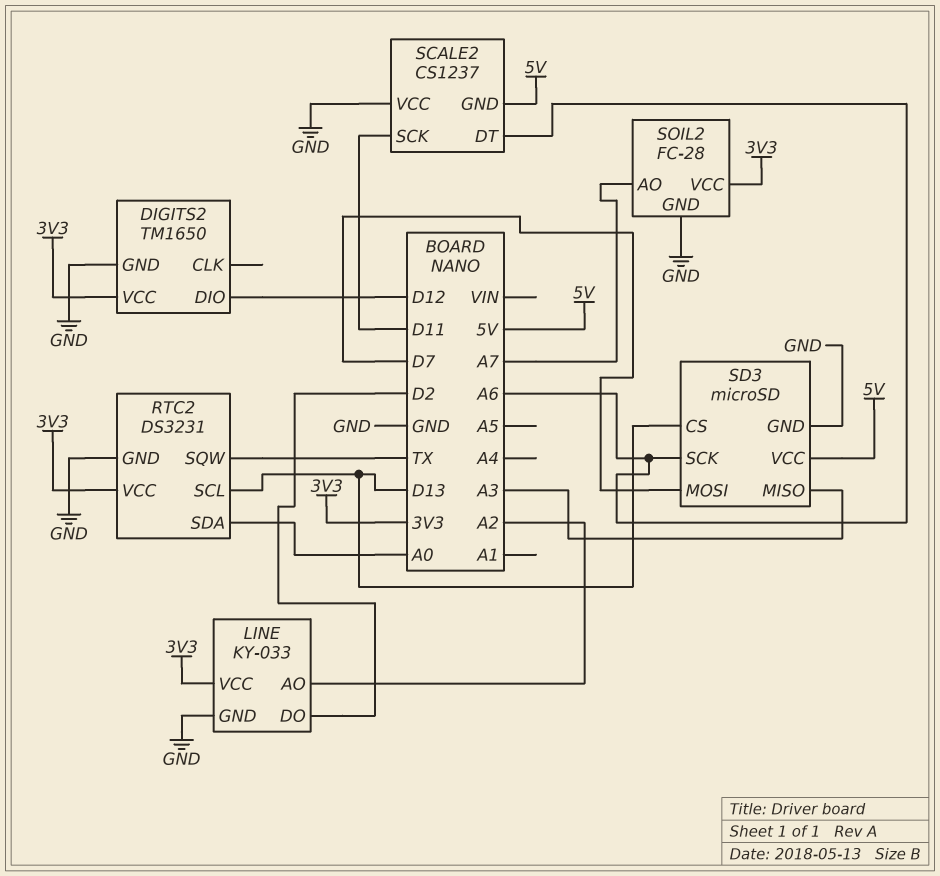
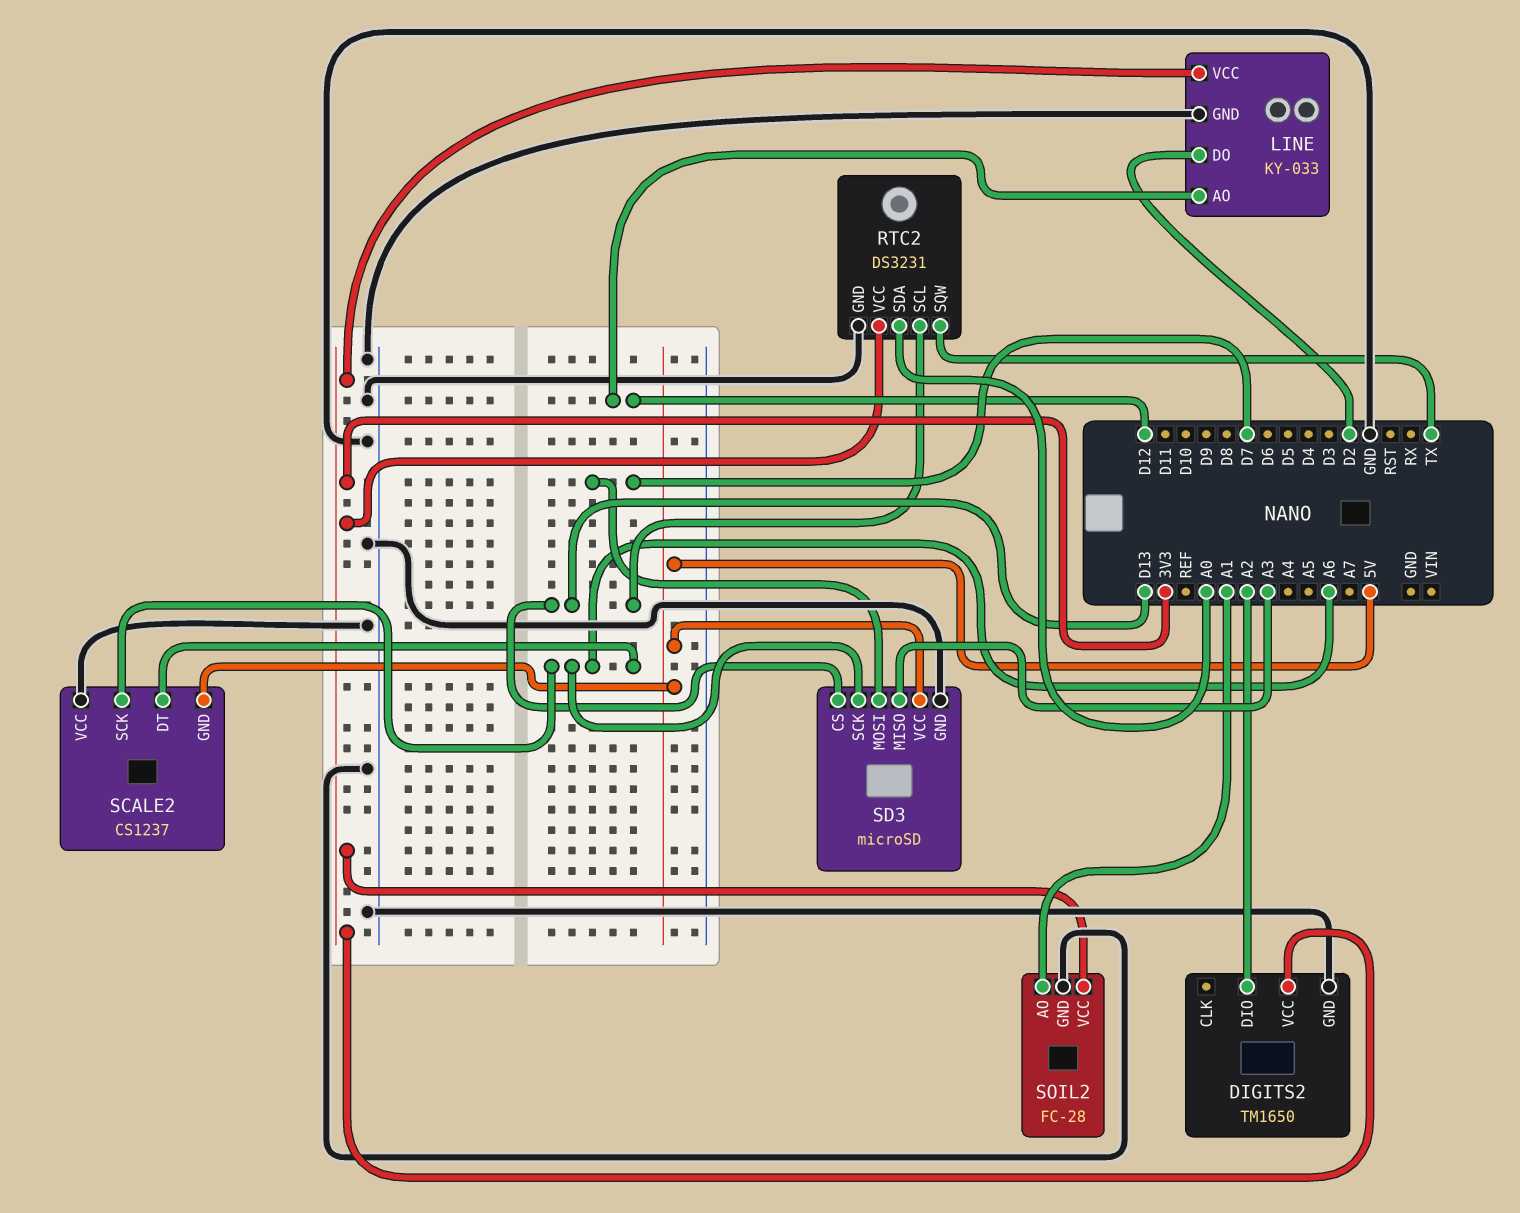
DIGITS2 pin DIO: D12 -> A2
LINE pin AO: A2 -> D12
SCALE2 pin SCK: D11 -> A6
SOIL2 pin AO: A7 -> A1

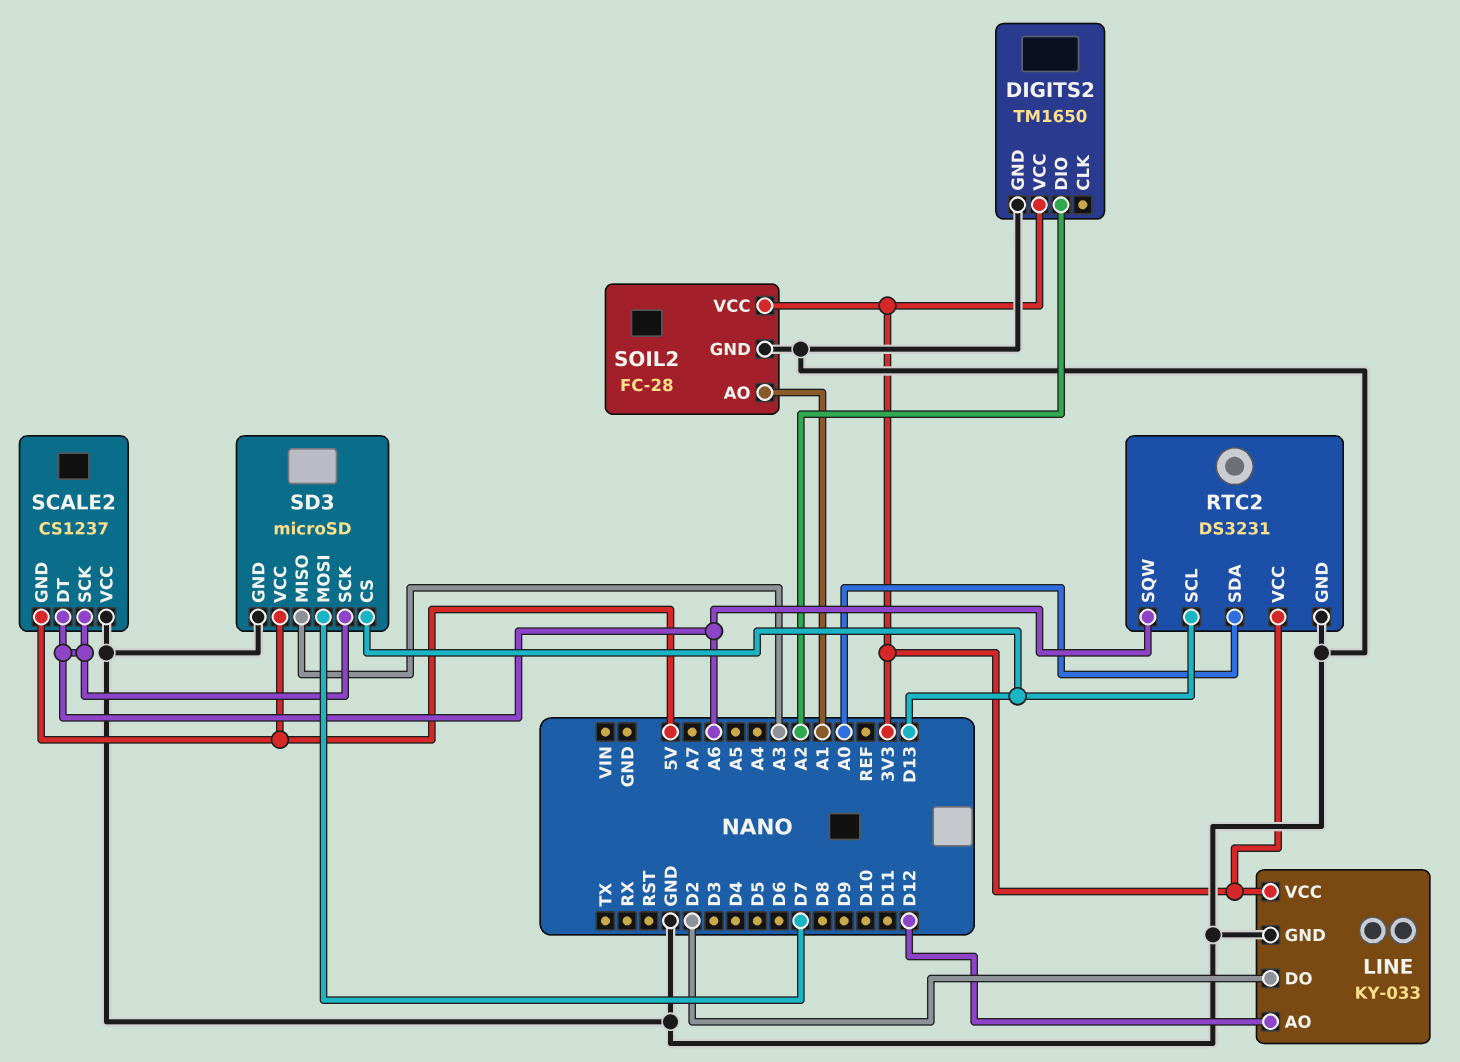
RTC2 pin SQW: TX -> A6

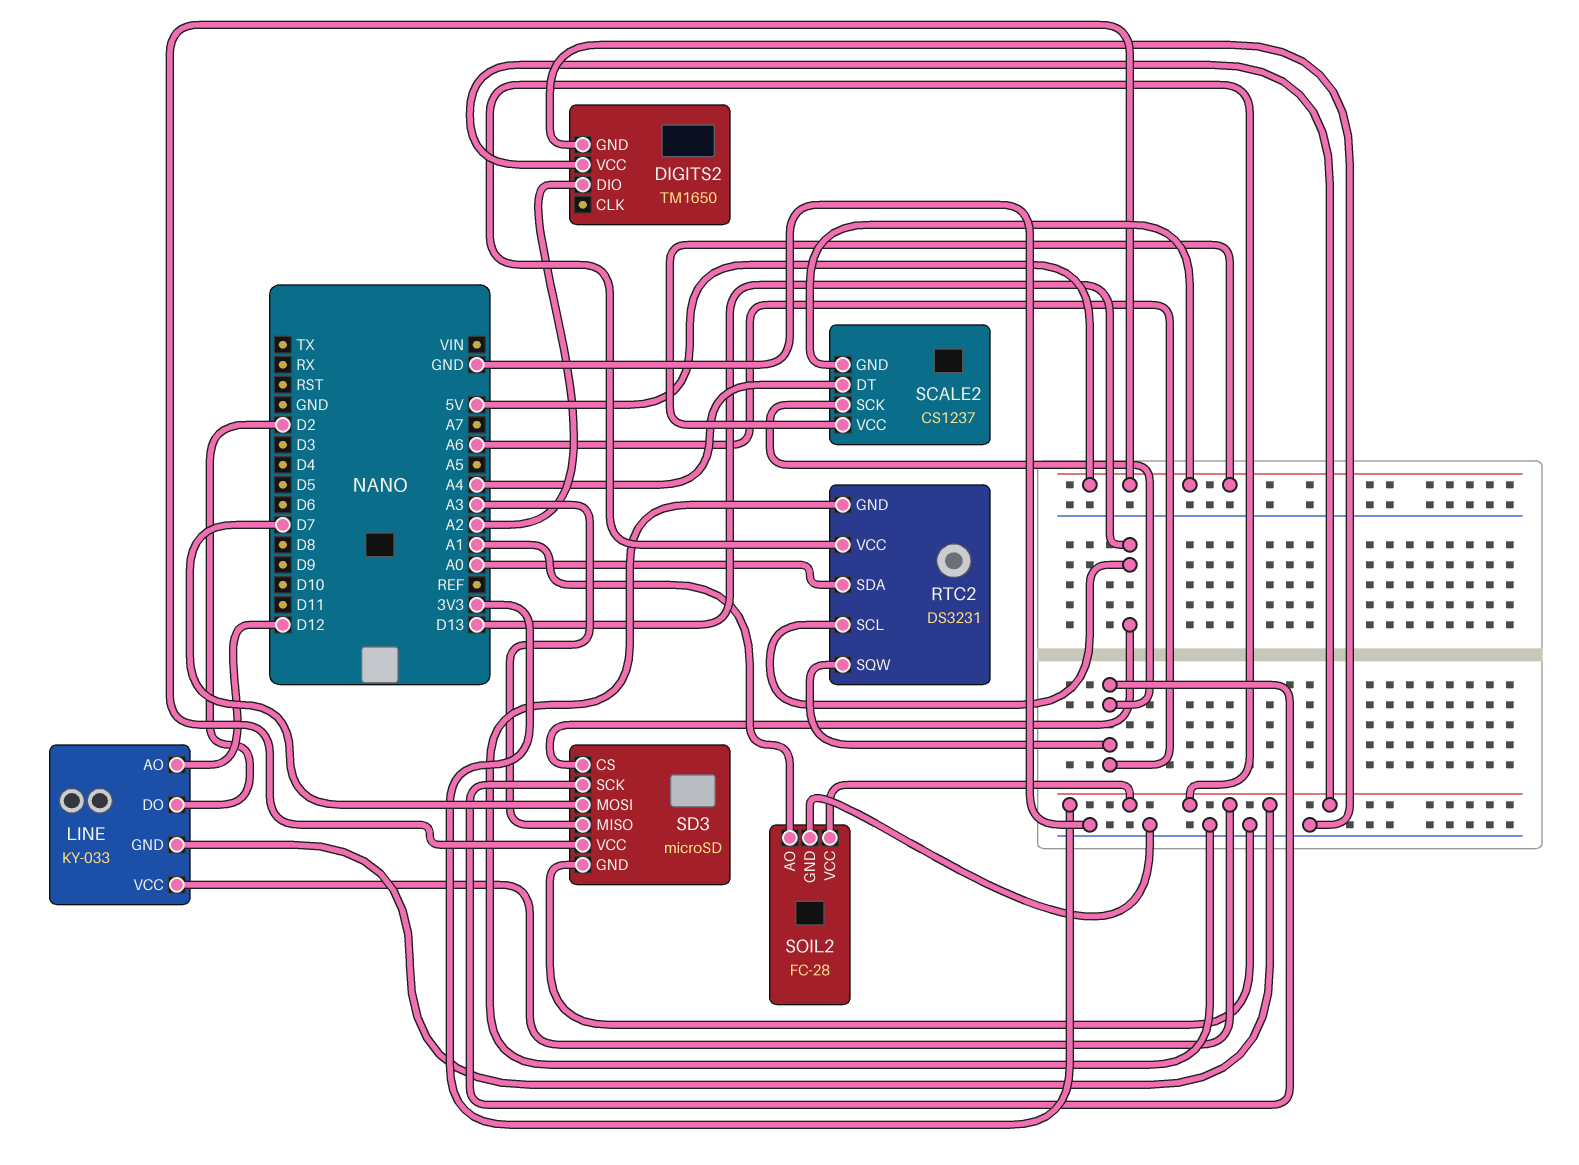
LINE pin GND: GND -> 3V3
SCALE2 pin DT: A6 -> A4
SCALE2 pin VCC: GND -> 5V

